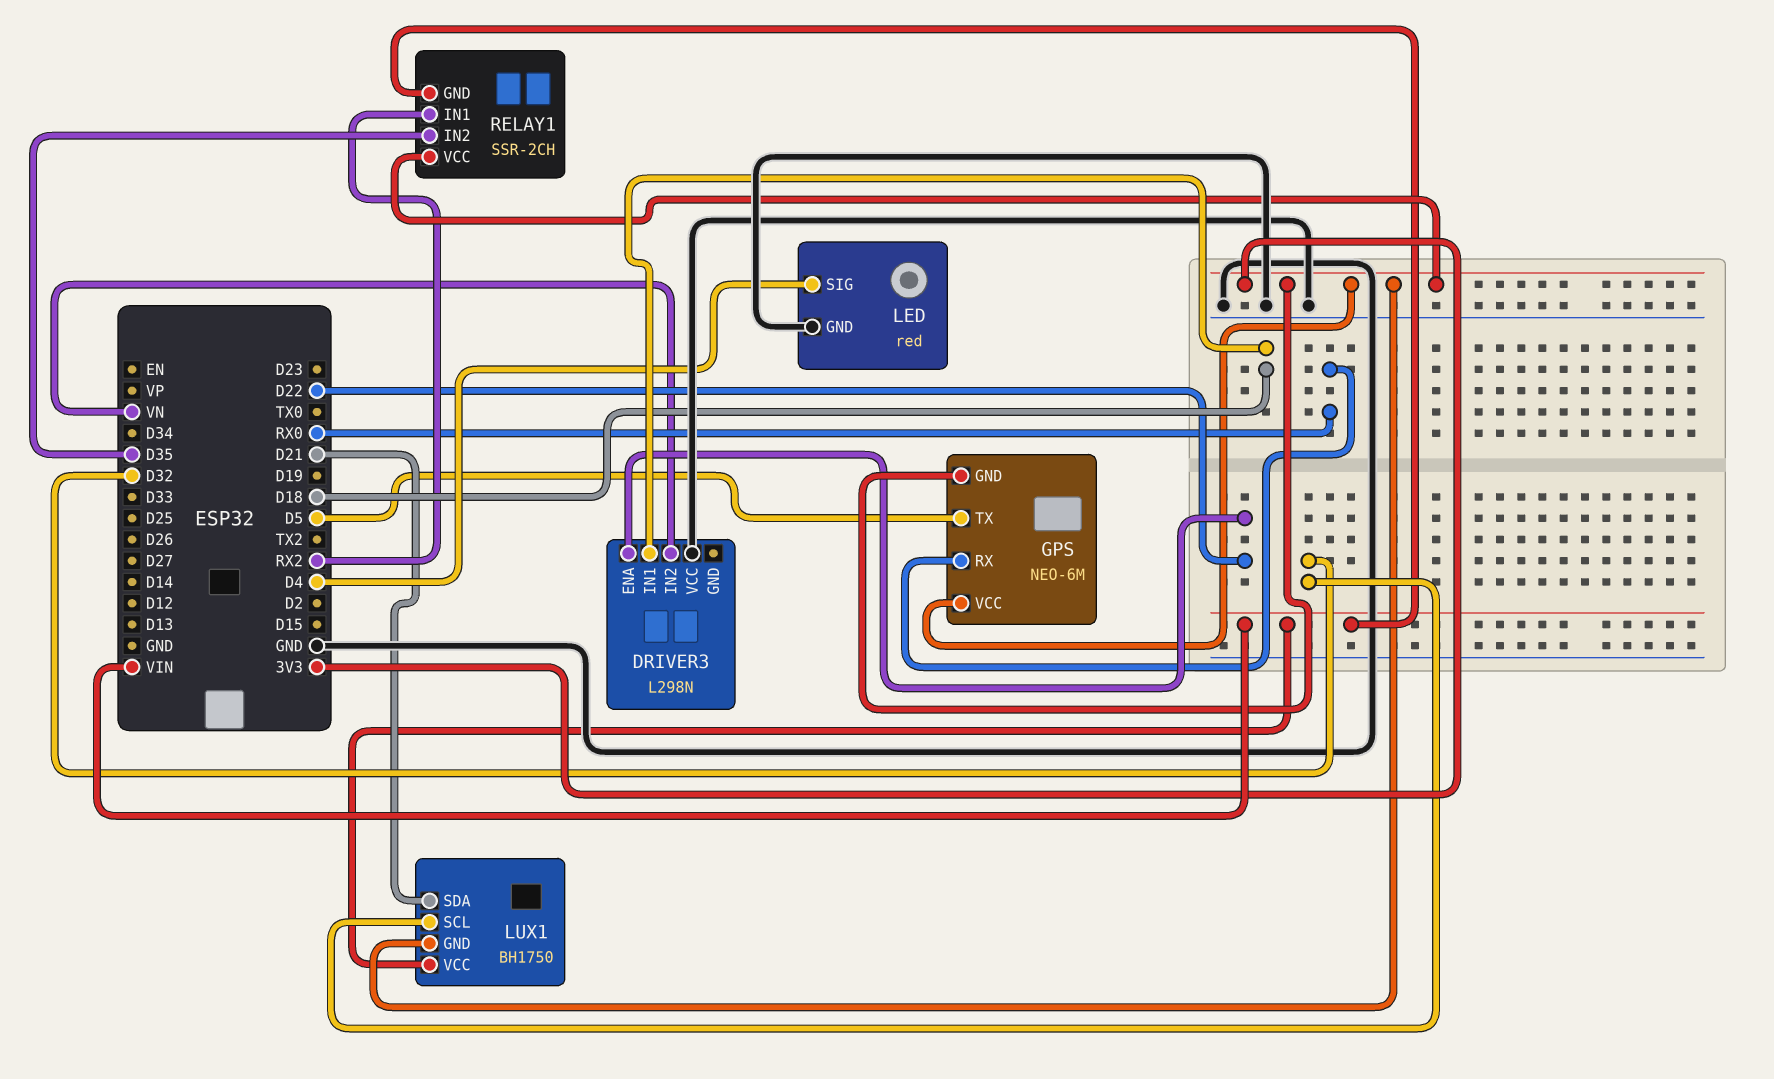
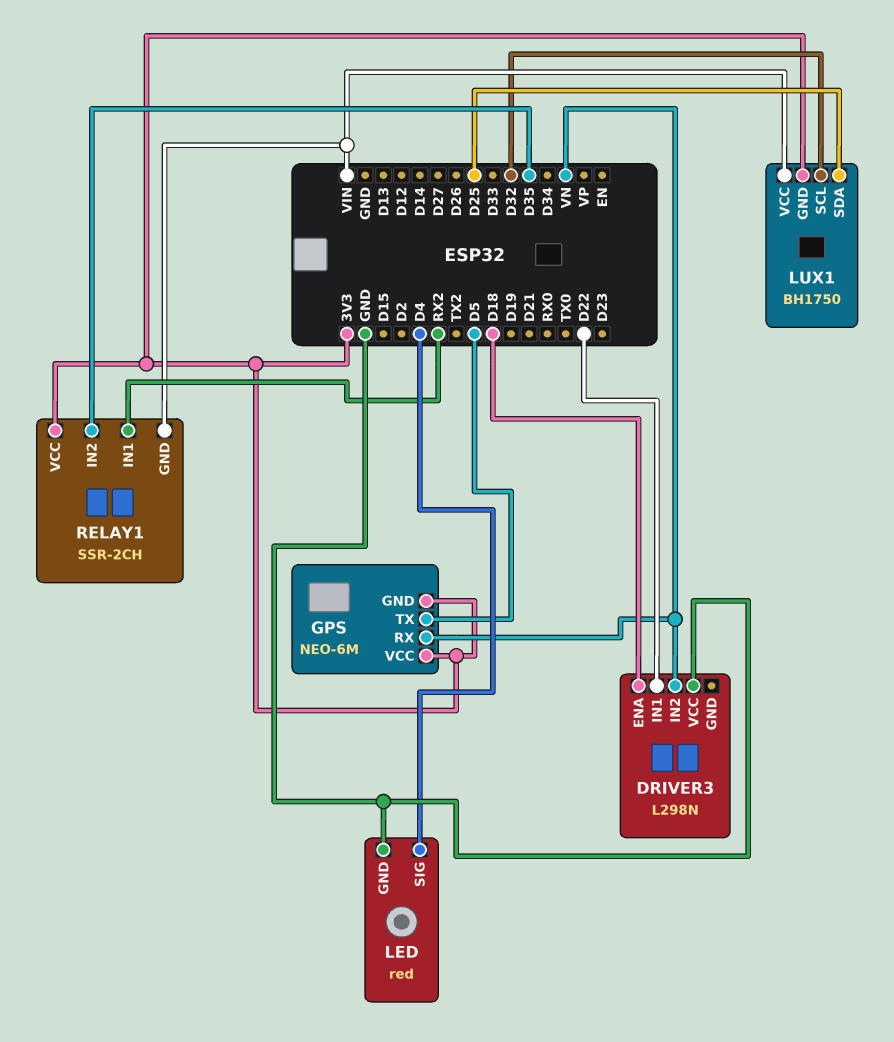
DRIVER3 pin ENA: D22 -> D18
DRIVER3 pin IN1: D18 -> D22
GPS pin RX: RX0 -> VN
LUX1 pin SDA: D21 -> D25

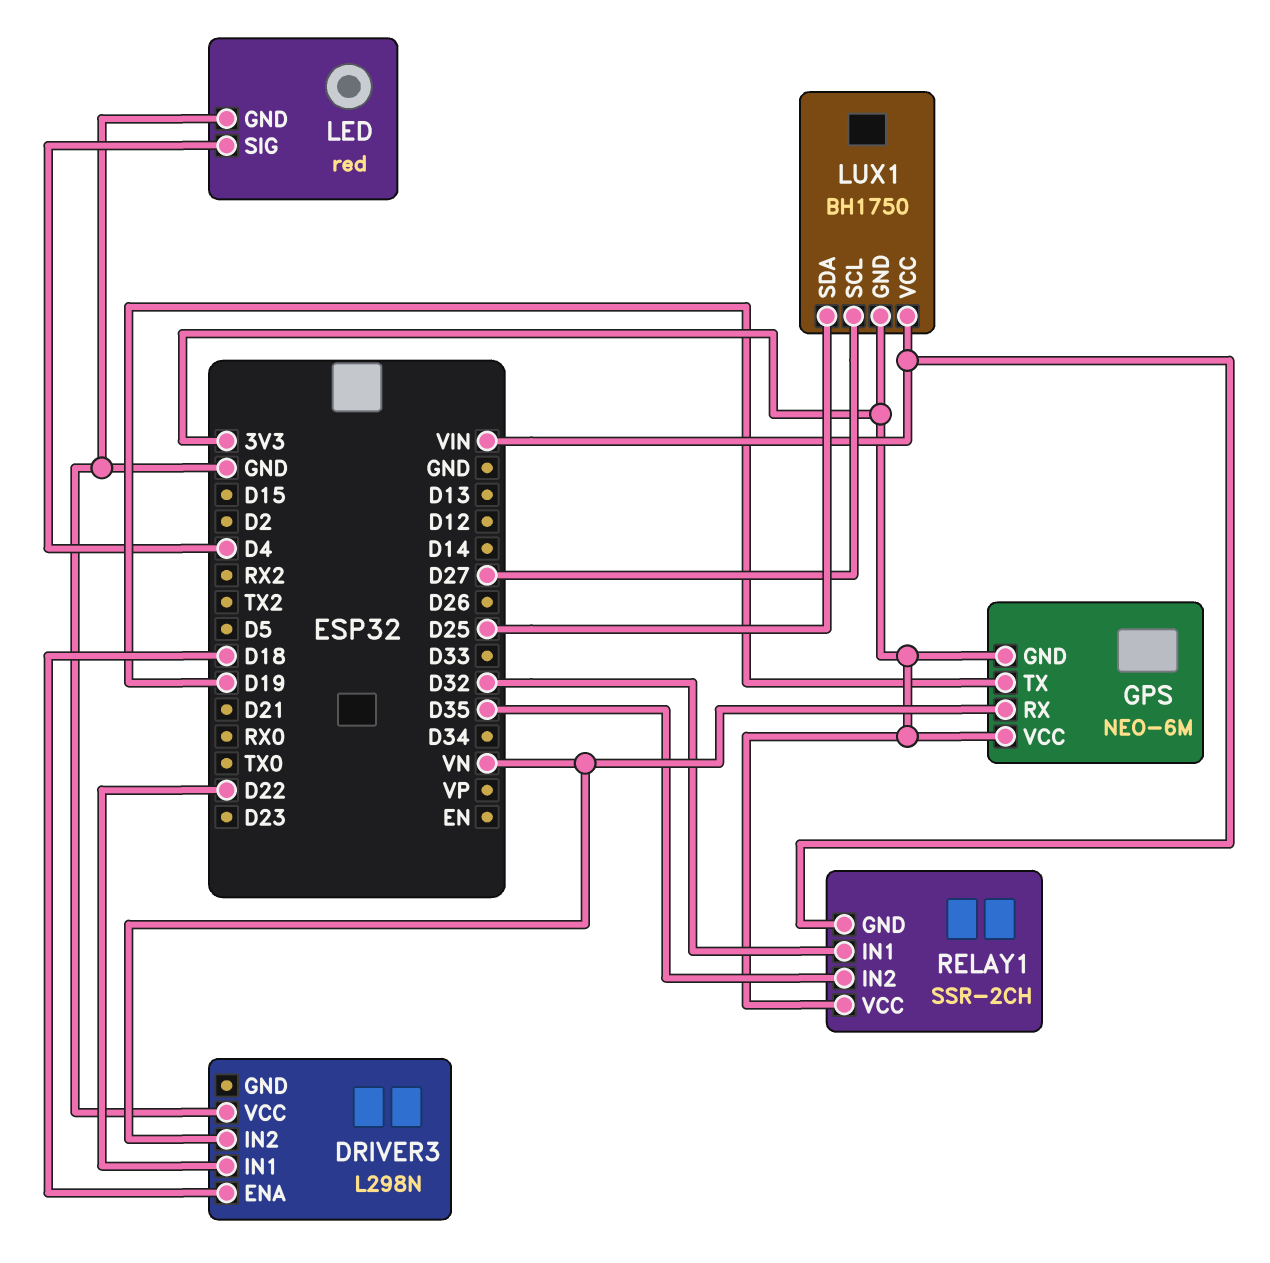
GPS pin TX: D5 -> D19
LUX1 pin SCL: D32 -> D27
RELAY1 pin IN1: RX2 -> D32

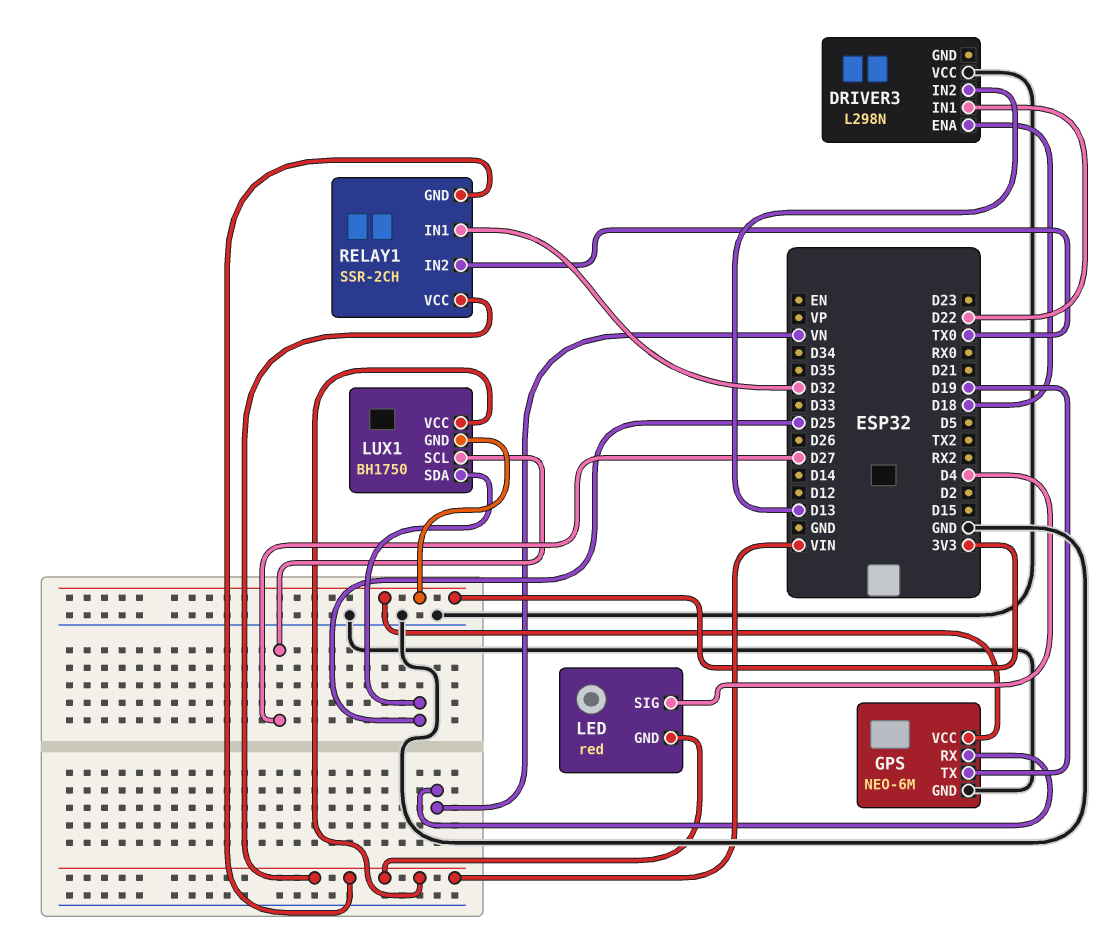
DRIVER3 pin IN2: VN -> D13
GPS pin GND: 3V3 -> GND
LED pin GND: GND -> VIN
RELAY1 pin IN2: D35 -> TX0
RELAY1 pin VCC: 3V3 -> VIN

